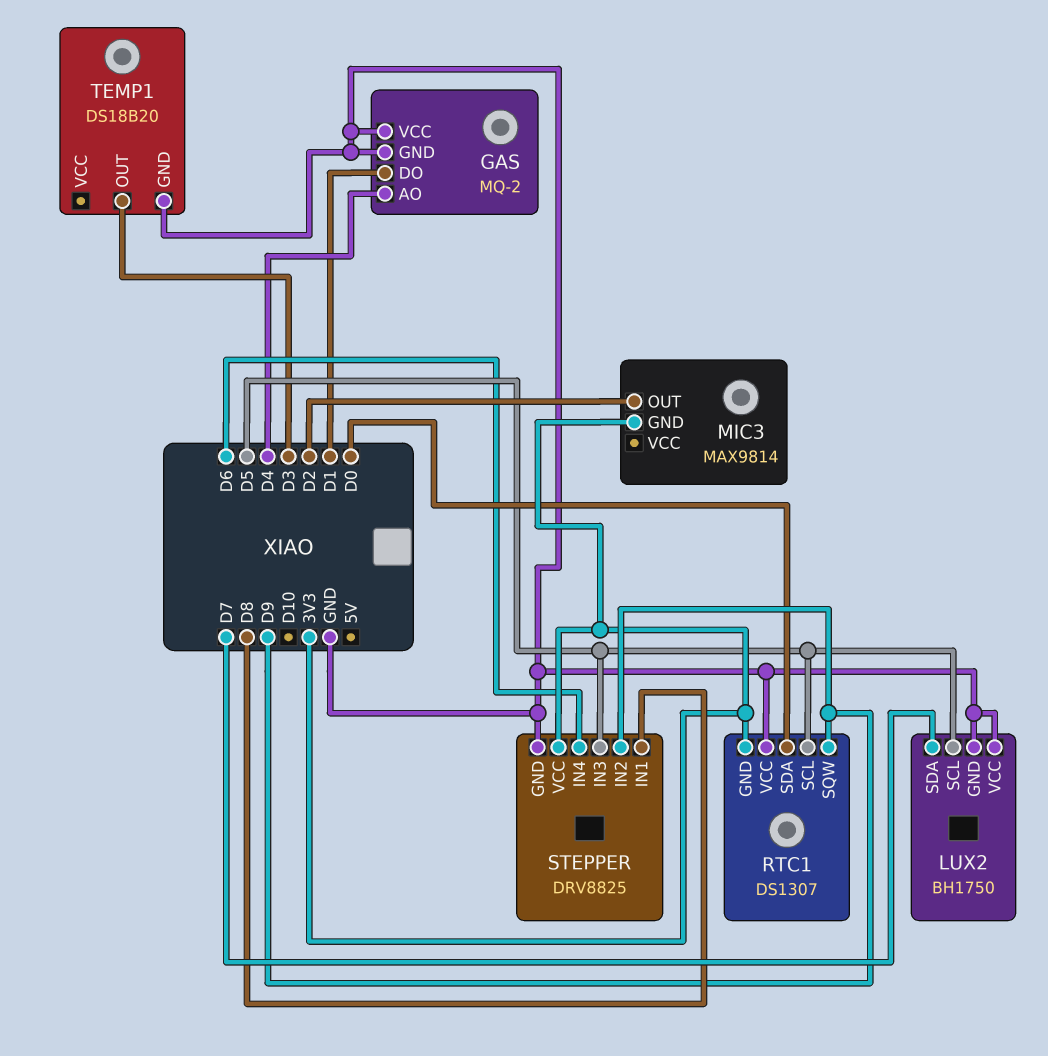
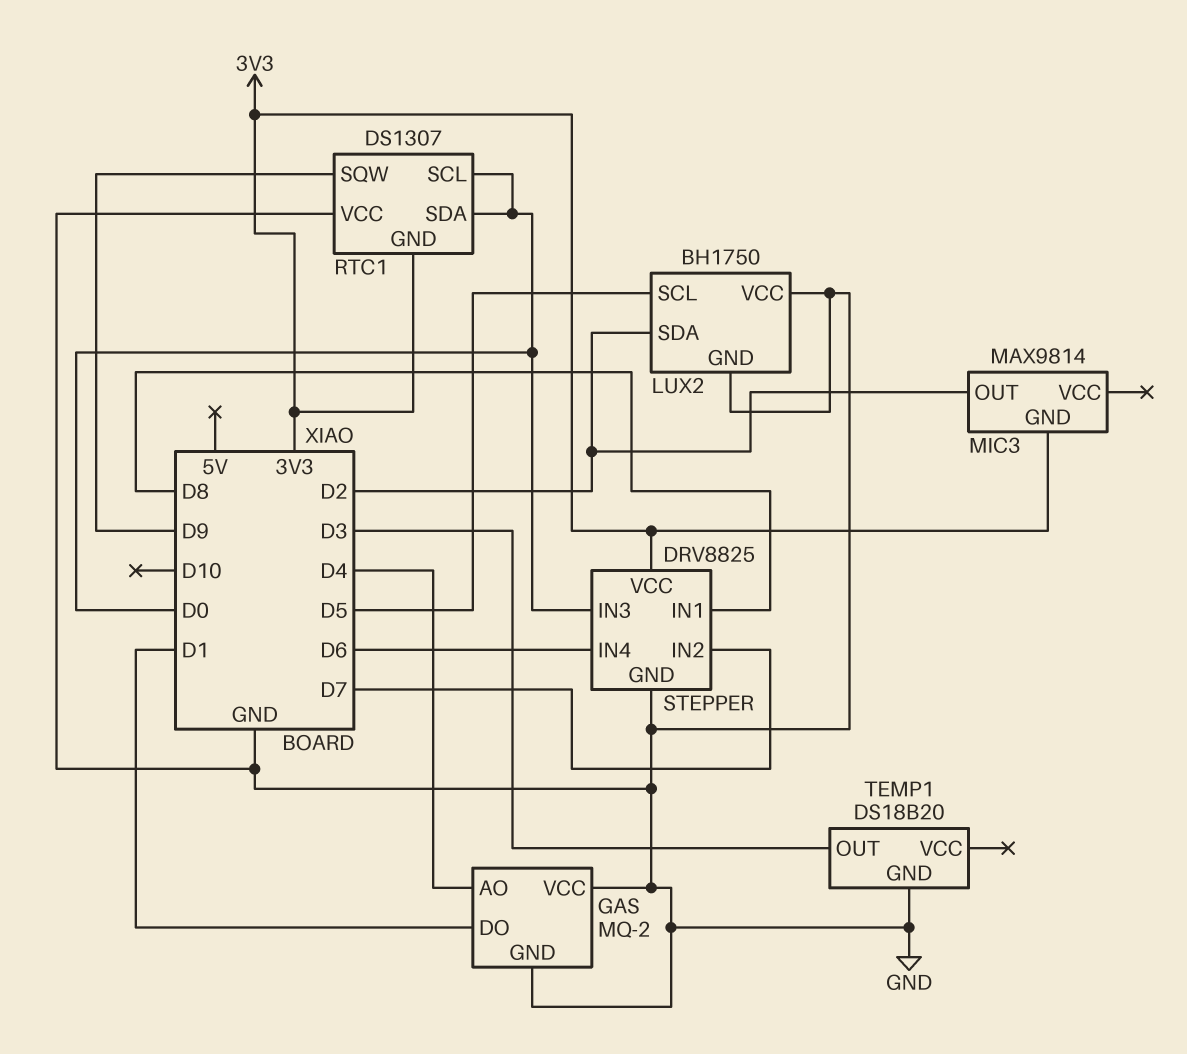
LUX2 pin SDA: D7 -> D2
RTC1 pin SCL: D5 -> D0
STEPPER pin IN2: D9 -> D7
STEPPER pin IN3: D5 -> D0

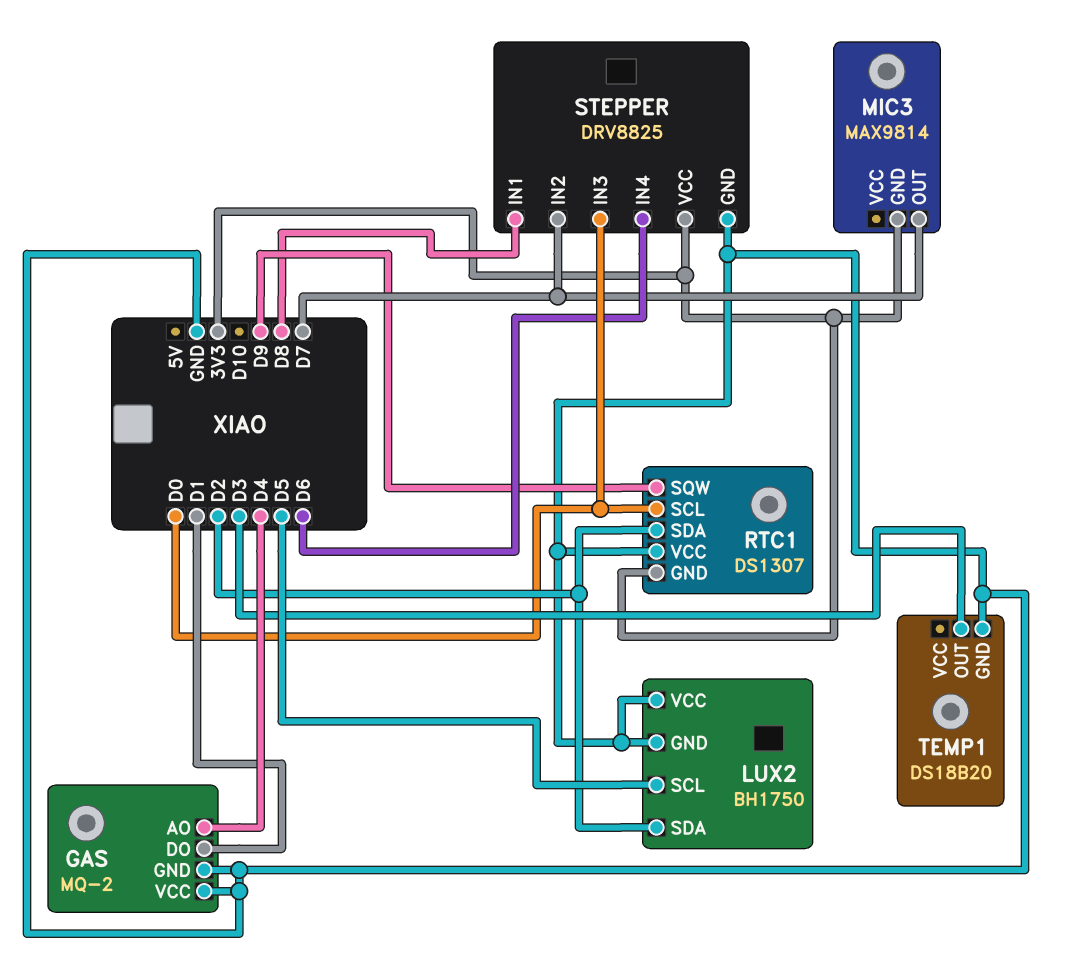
MIC3 pin OUT: D2 -> D7
RTC1 pin SDA: D0 -> D2

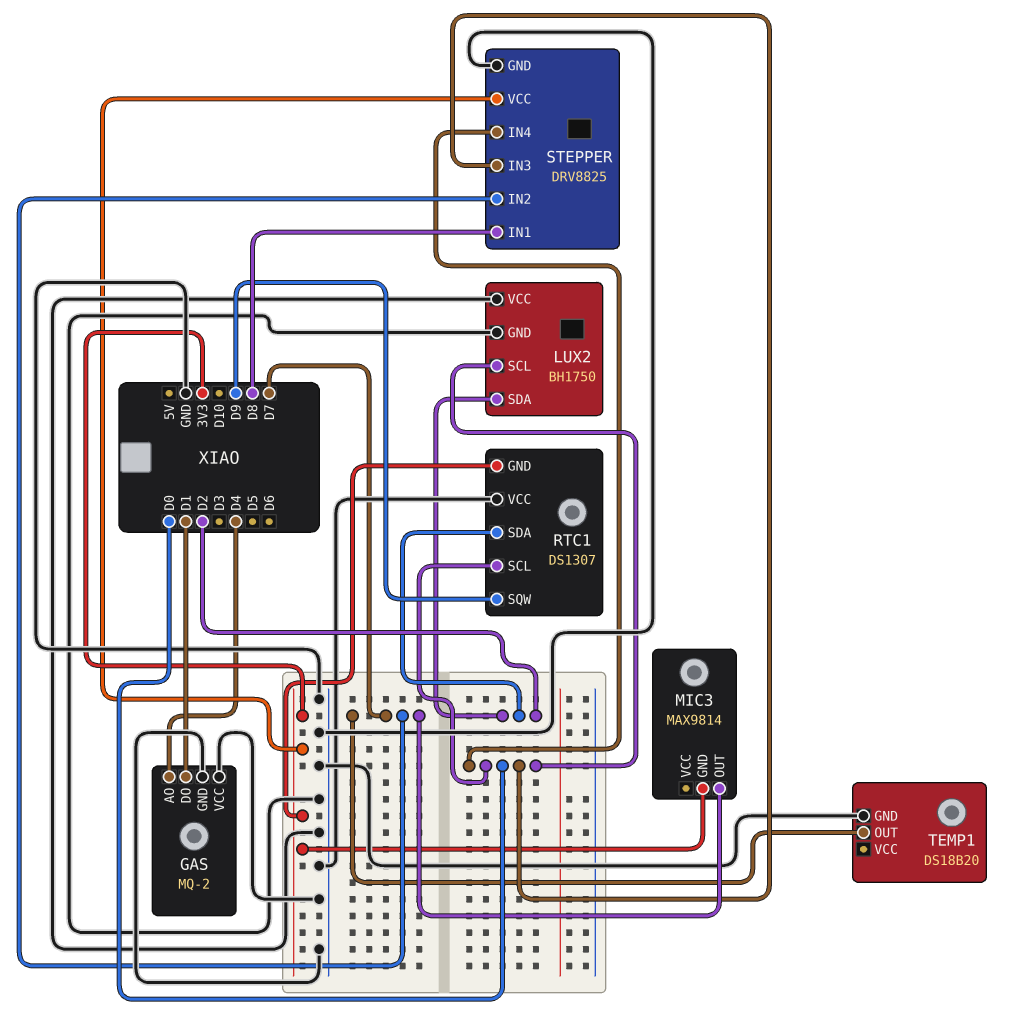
LUX2 pin SCL: D5 -> D0
STEPPER pin IN4: D6 -> D0
TEMP1 pin OUT: D3 -> D7

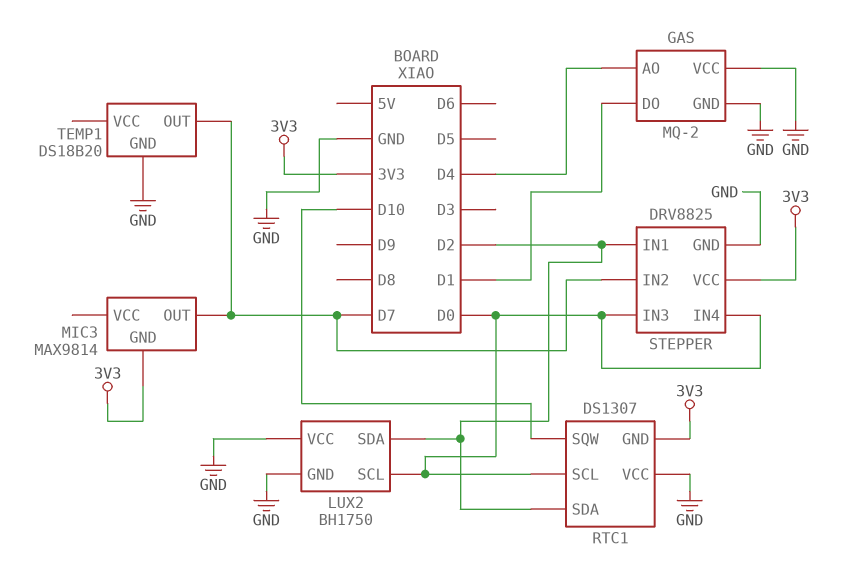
RTC1 pin SQW: D9 -> D10
STEPPER pin IN1: D8 -> D2

